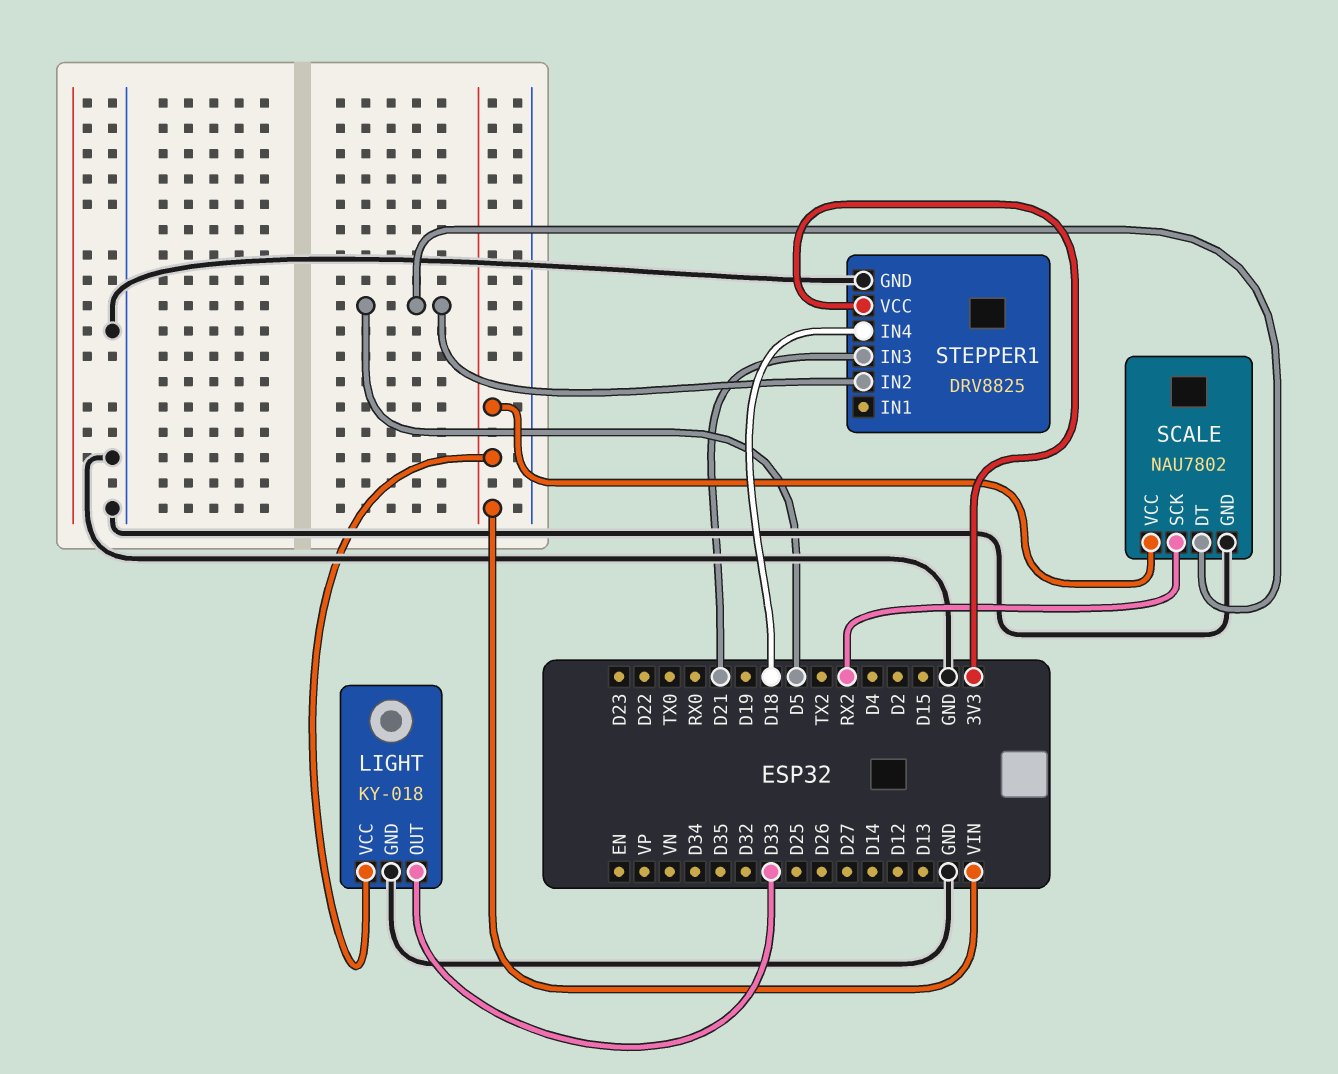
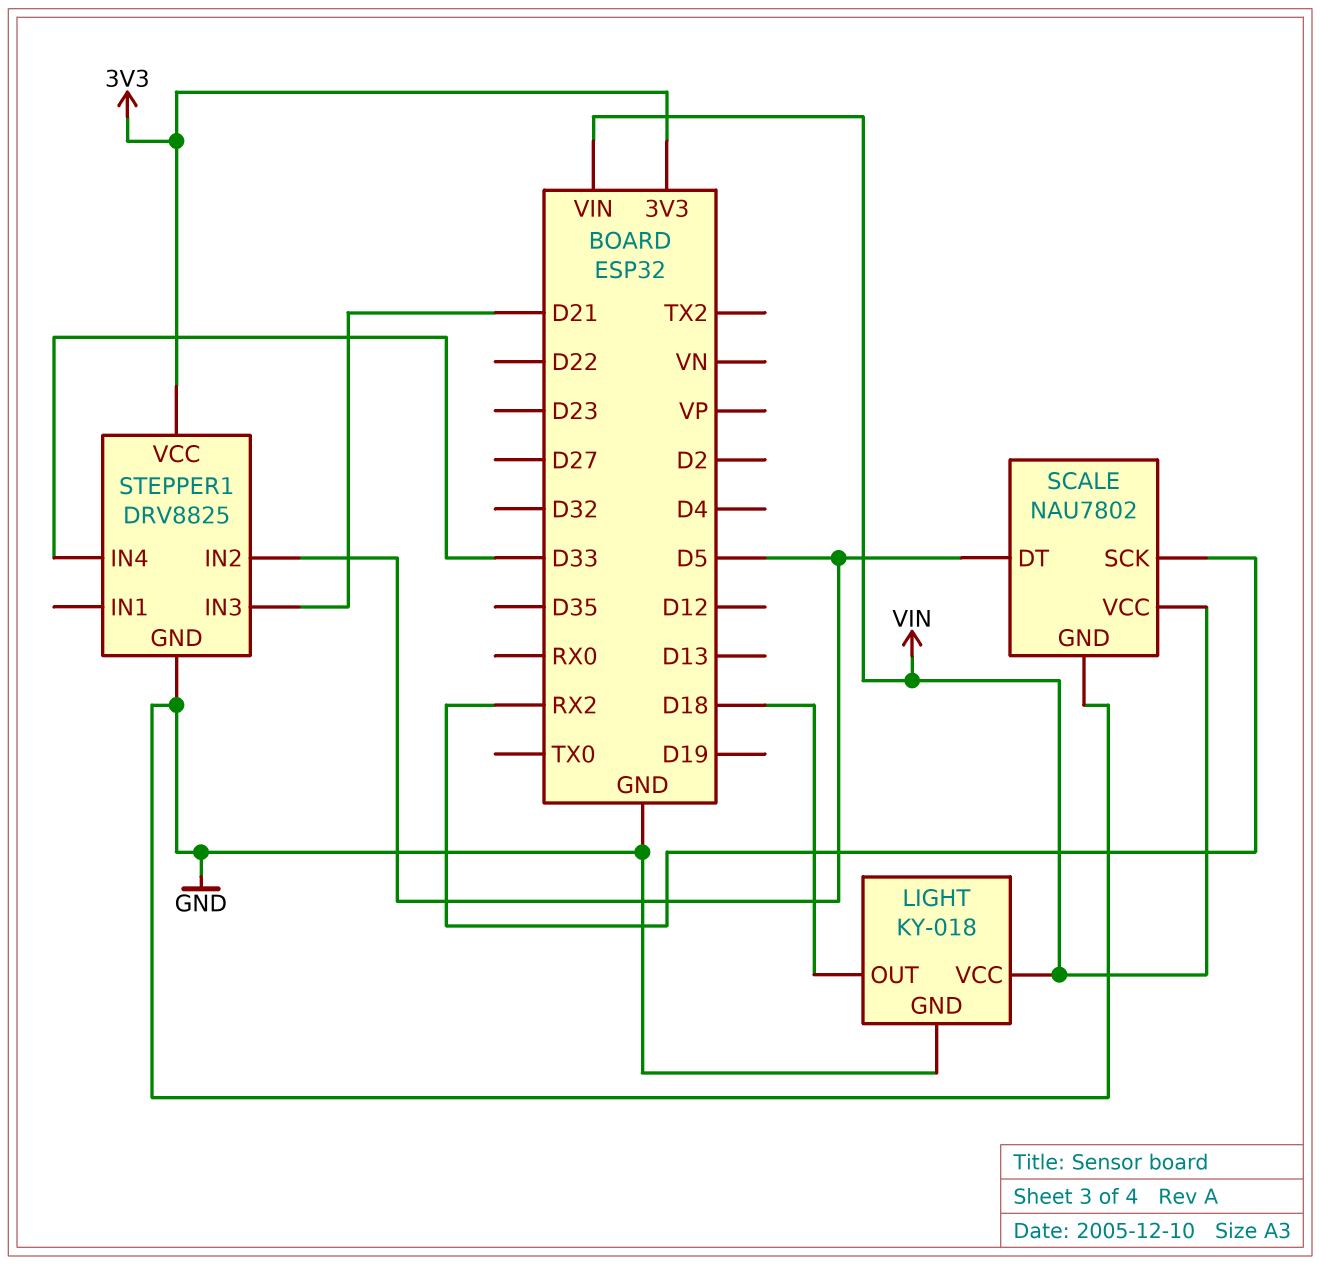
LIGHT pin OUT: D33 -> D18
STEPPER1 pin IN4: D18 -> D33

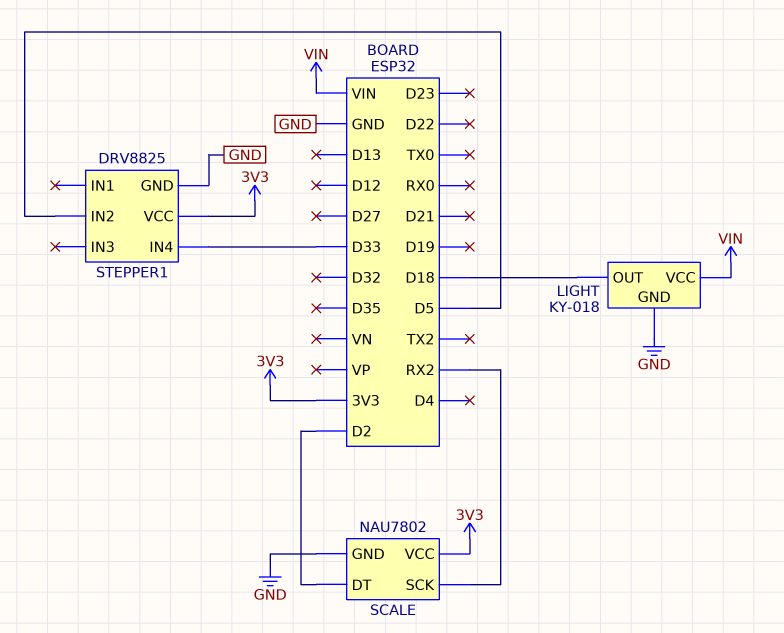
SCALE pin DT: D5 -> D2
SCALE pin VCC: VIN -> 3V3
STEPPER1 pin IN3: D21 -> none

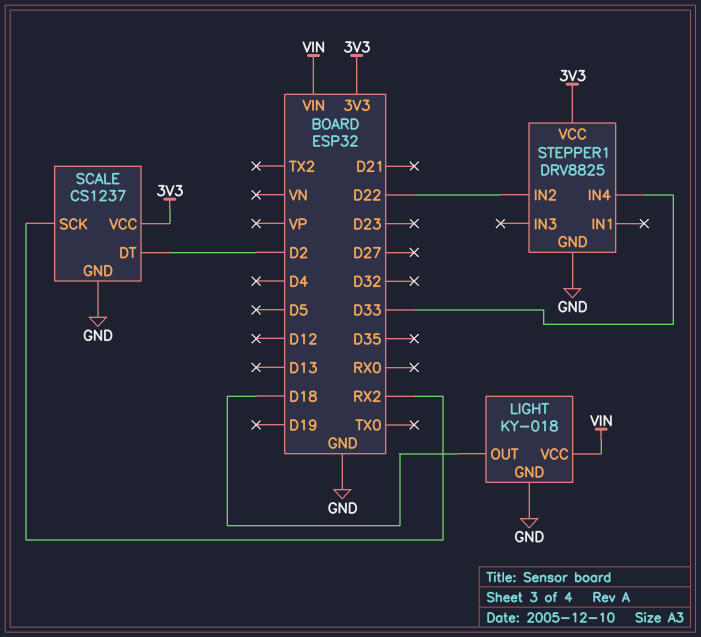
SCALE: NAU7802 -> CS1237
STEPPER1 pin IN2: D5 -> D22

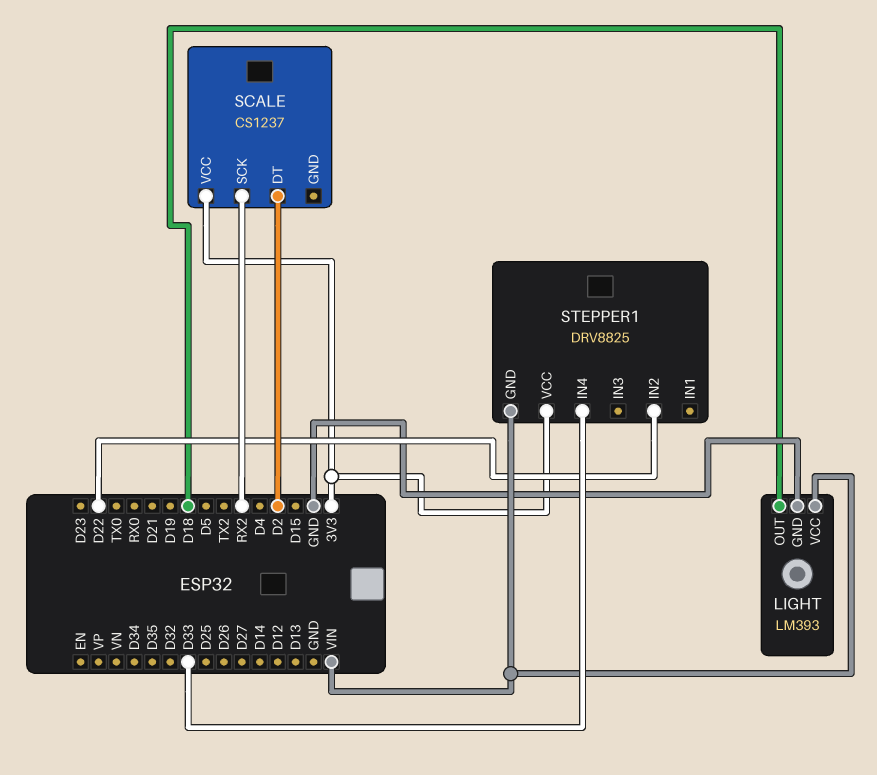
LIGHT: KY-018 -> LM393
SCALE pin GND: GND -> none
STEPPER1 pin GND: GND -> VIN

